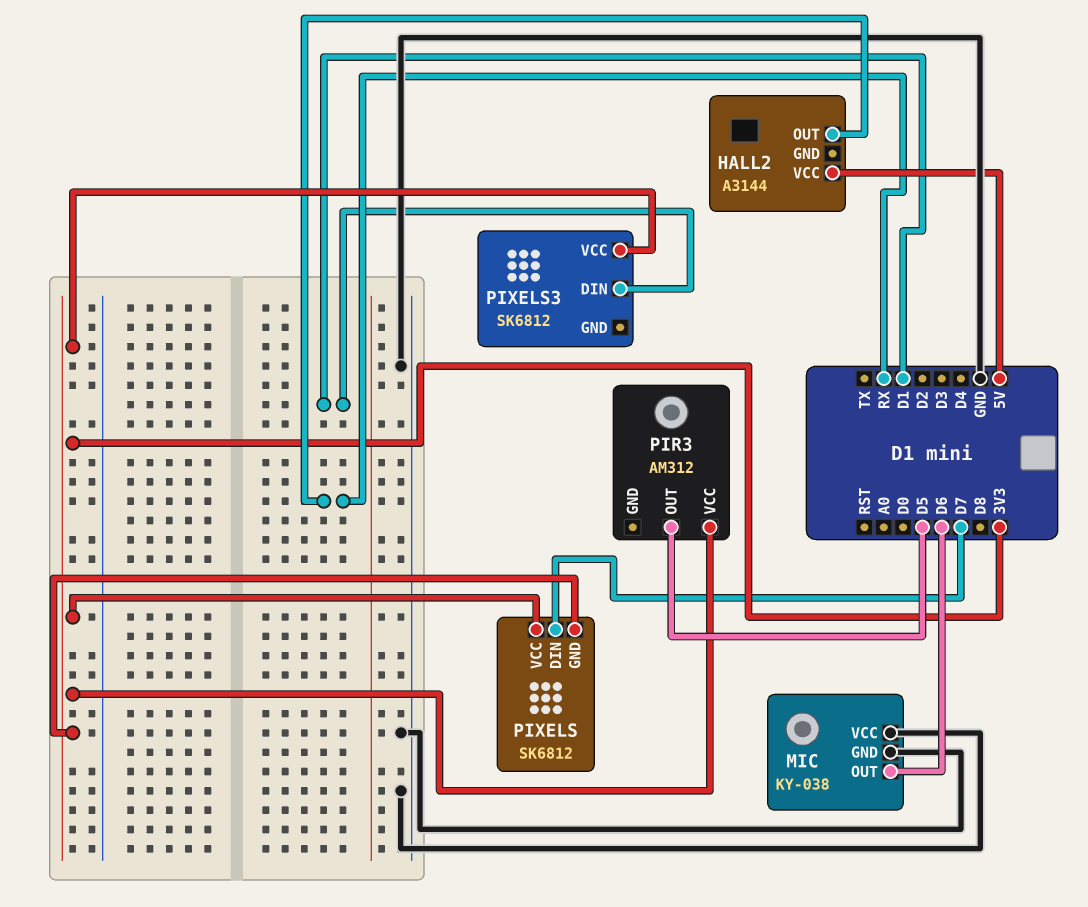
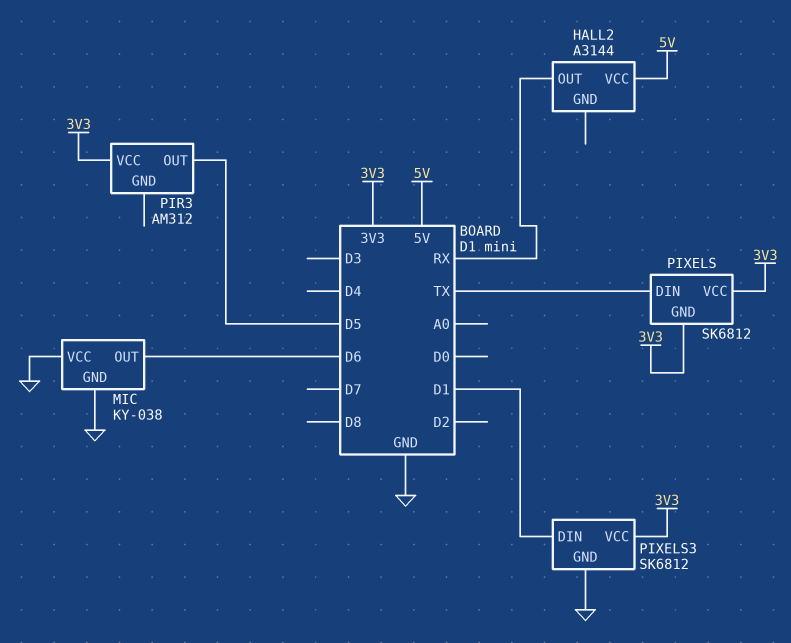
PIXELS pin DIN: D7 -> TX
PIXELS3 pin GND: none -> GND

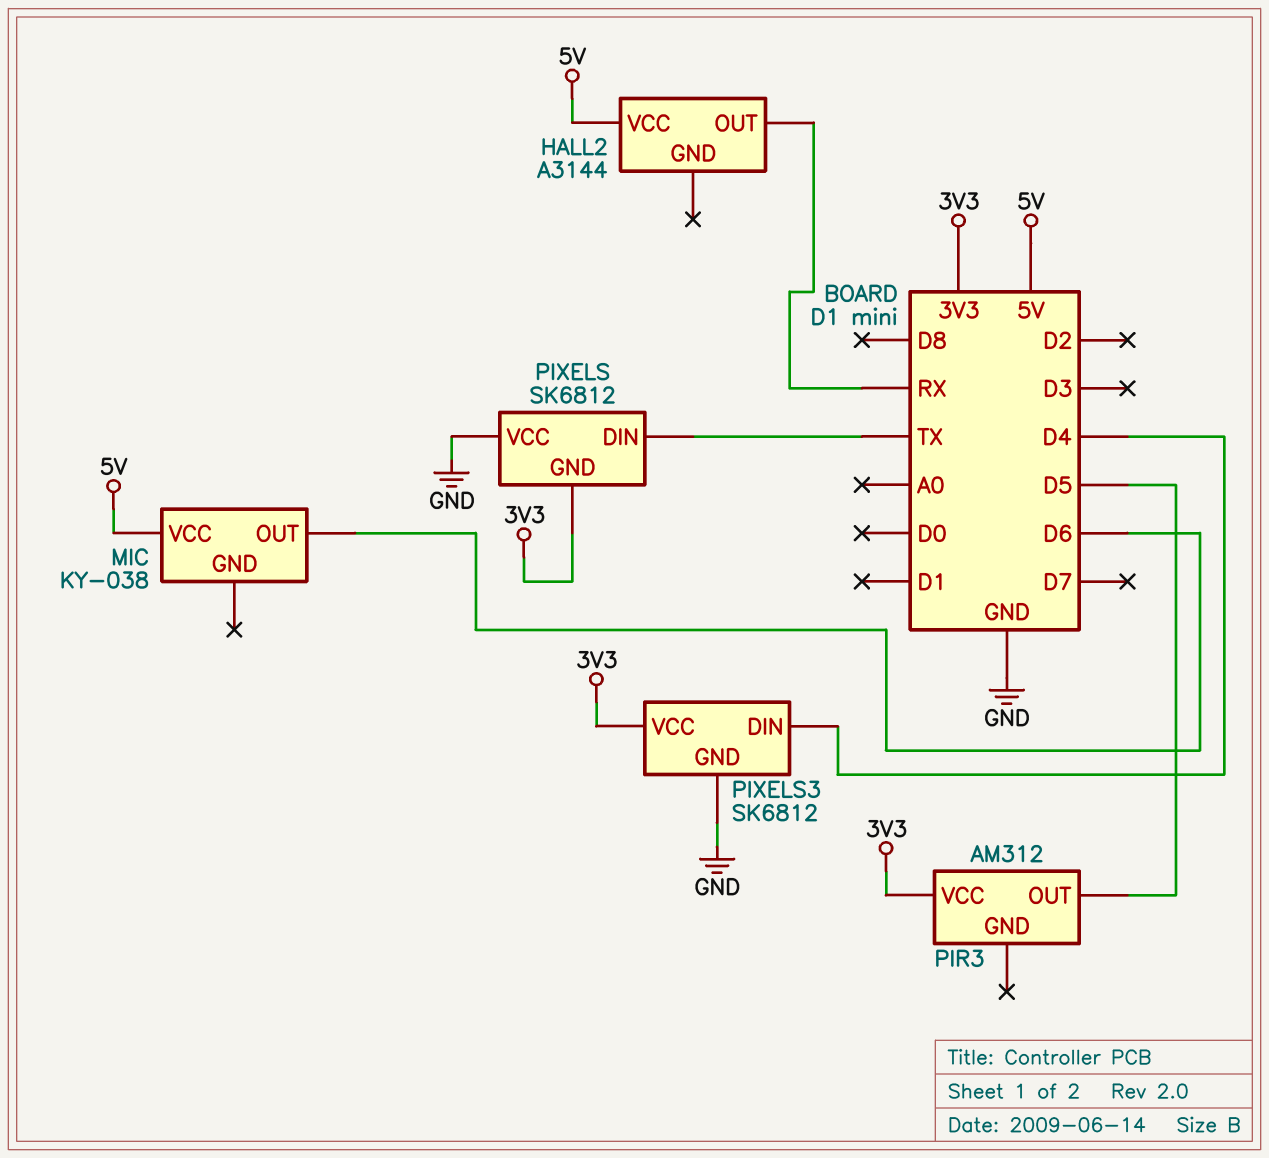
MIC pin GND: GND -> none
MIC pin VCC: GND -> 5V
PIXELS pin VCC: 3V3 -> GND
PIXELS3 pin DIN: D1 -> D4

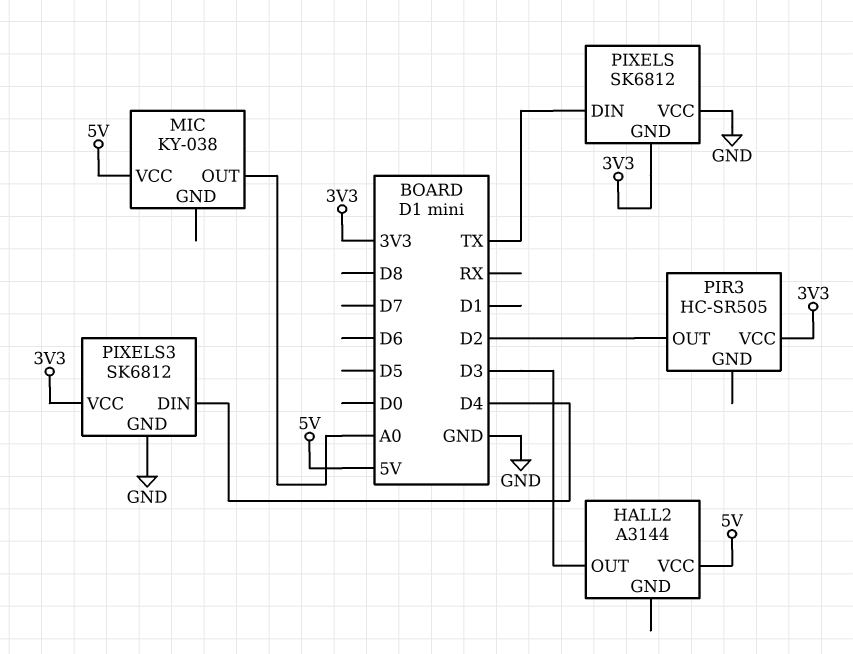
HALL2 pin OUT: RX -> D3
MIC pin OUT: D6 -> A0
PIR3: AM312 -> HC-SR505
PIR3 pin OUT: D5 -> D2

